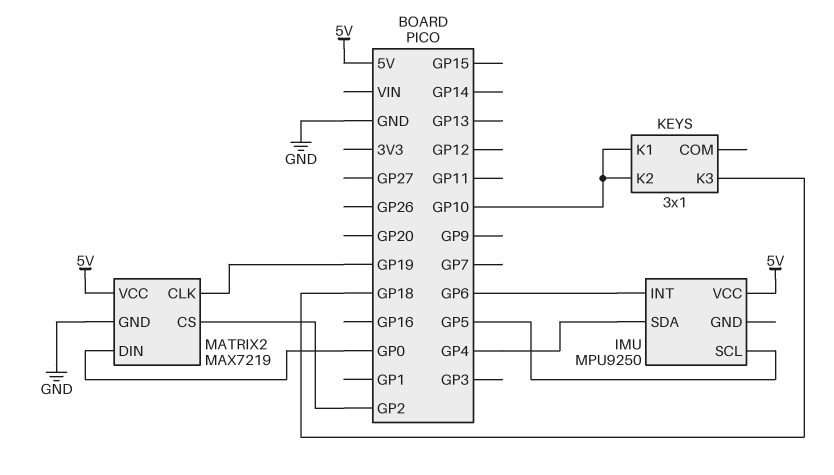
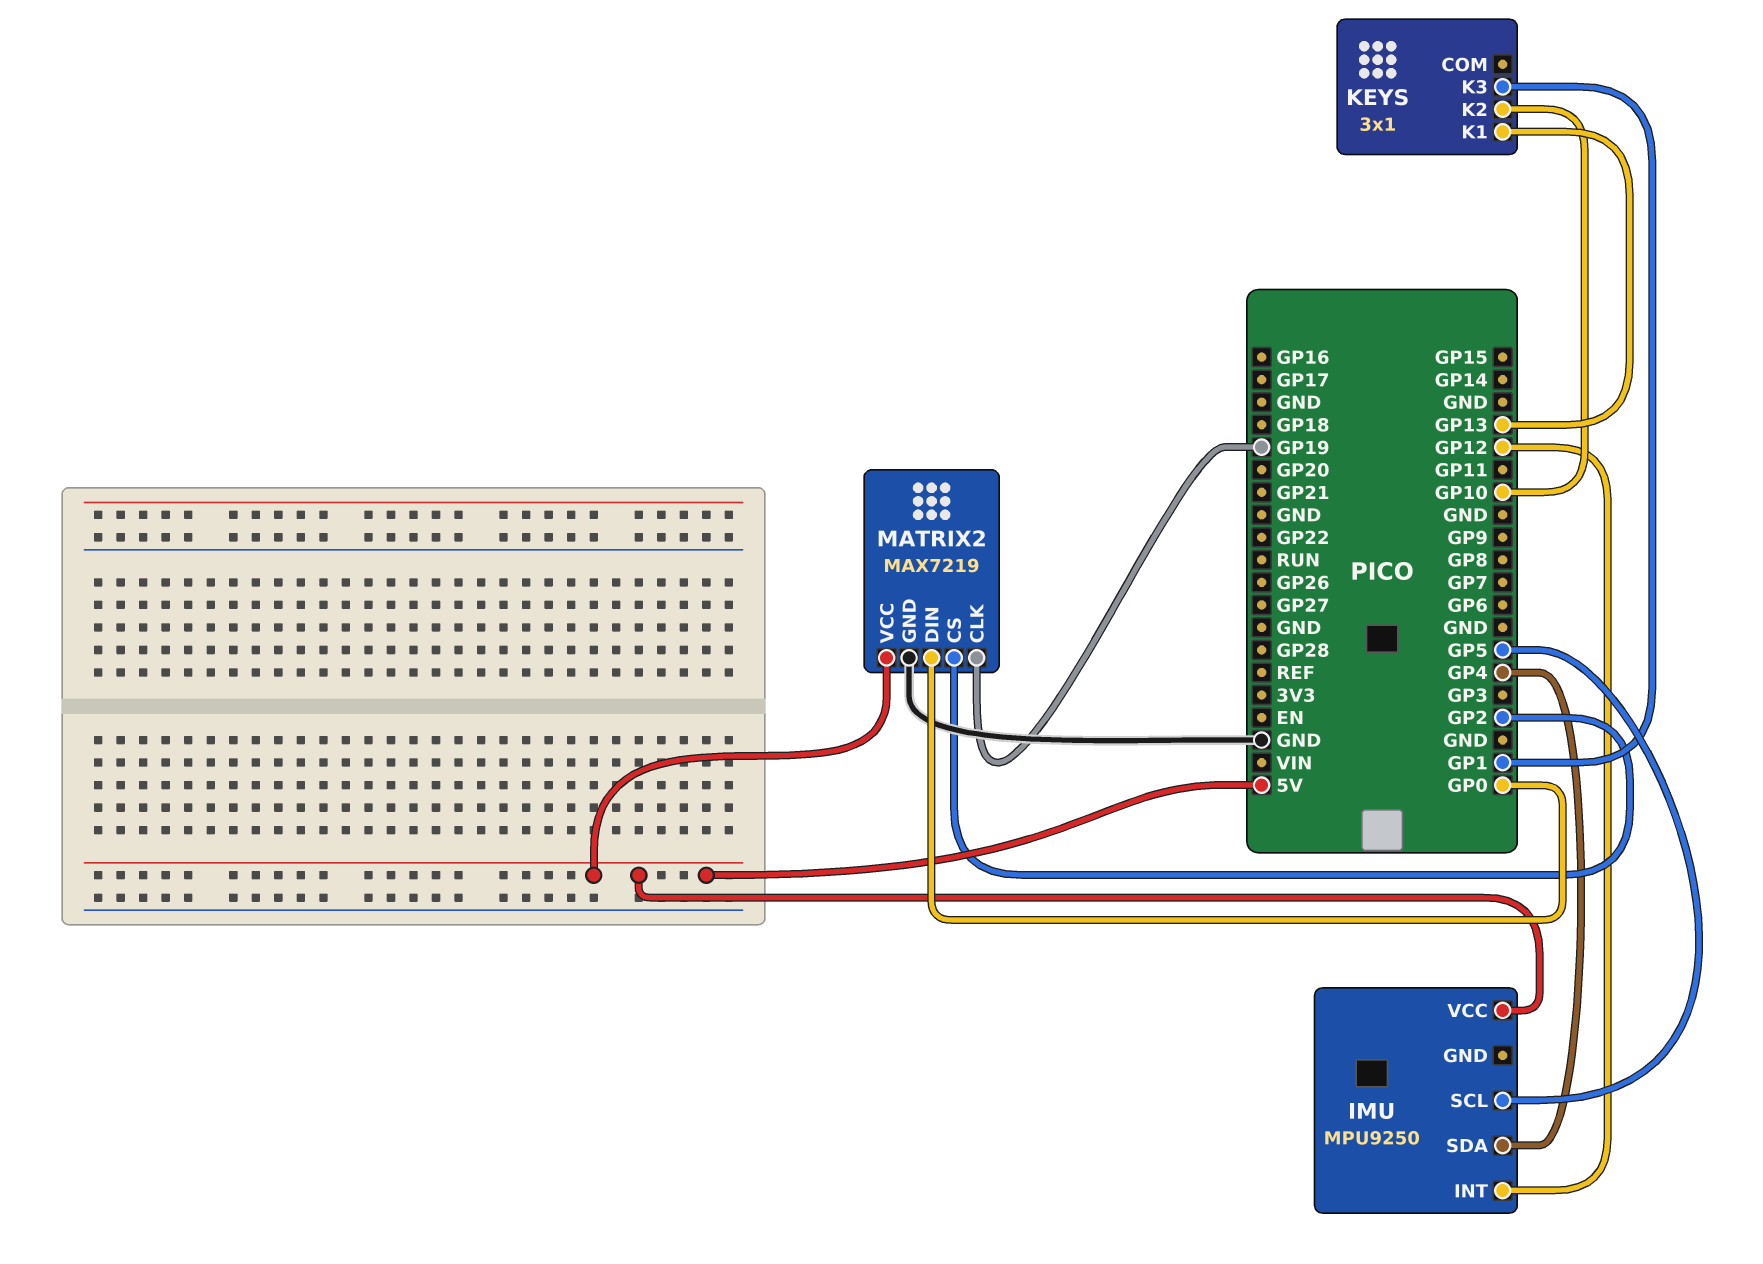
IMU pin INT: GP6 -> GP12
KEYS pin K1: GP10 -> GP13
KEYS pin K3: GP18 -> GP1

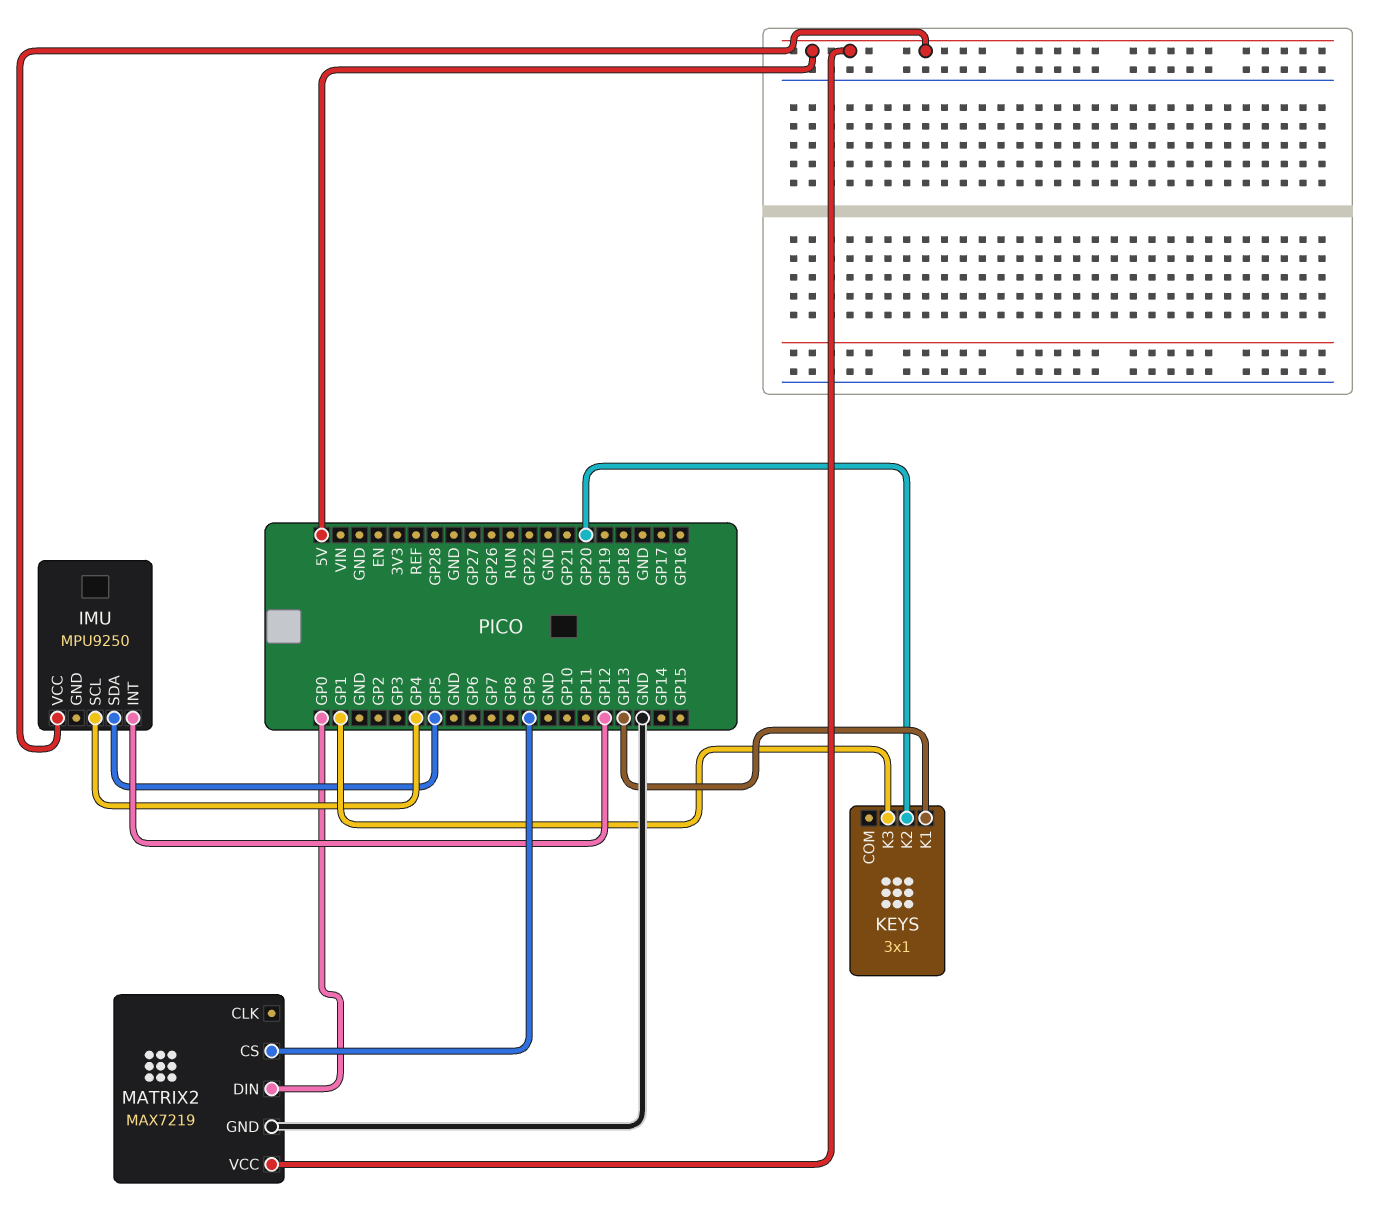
IMU pin SCL: GP5 -> GP4
IMU pin SDA: GP4 -> GP5
KEYS pin K2: GP10 -> GP20
MATRIX2 pin CLK: GP19 -> none
MATRIX2 pin CS: GP2 -> GP9

